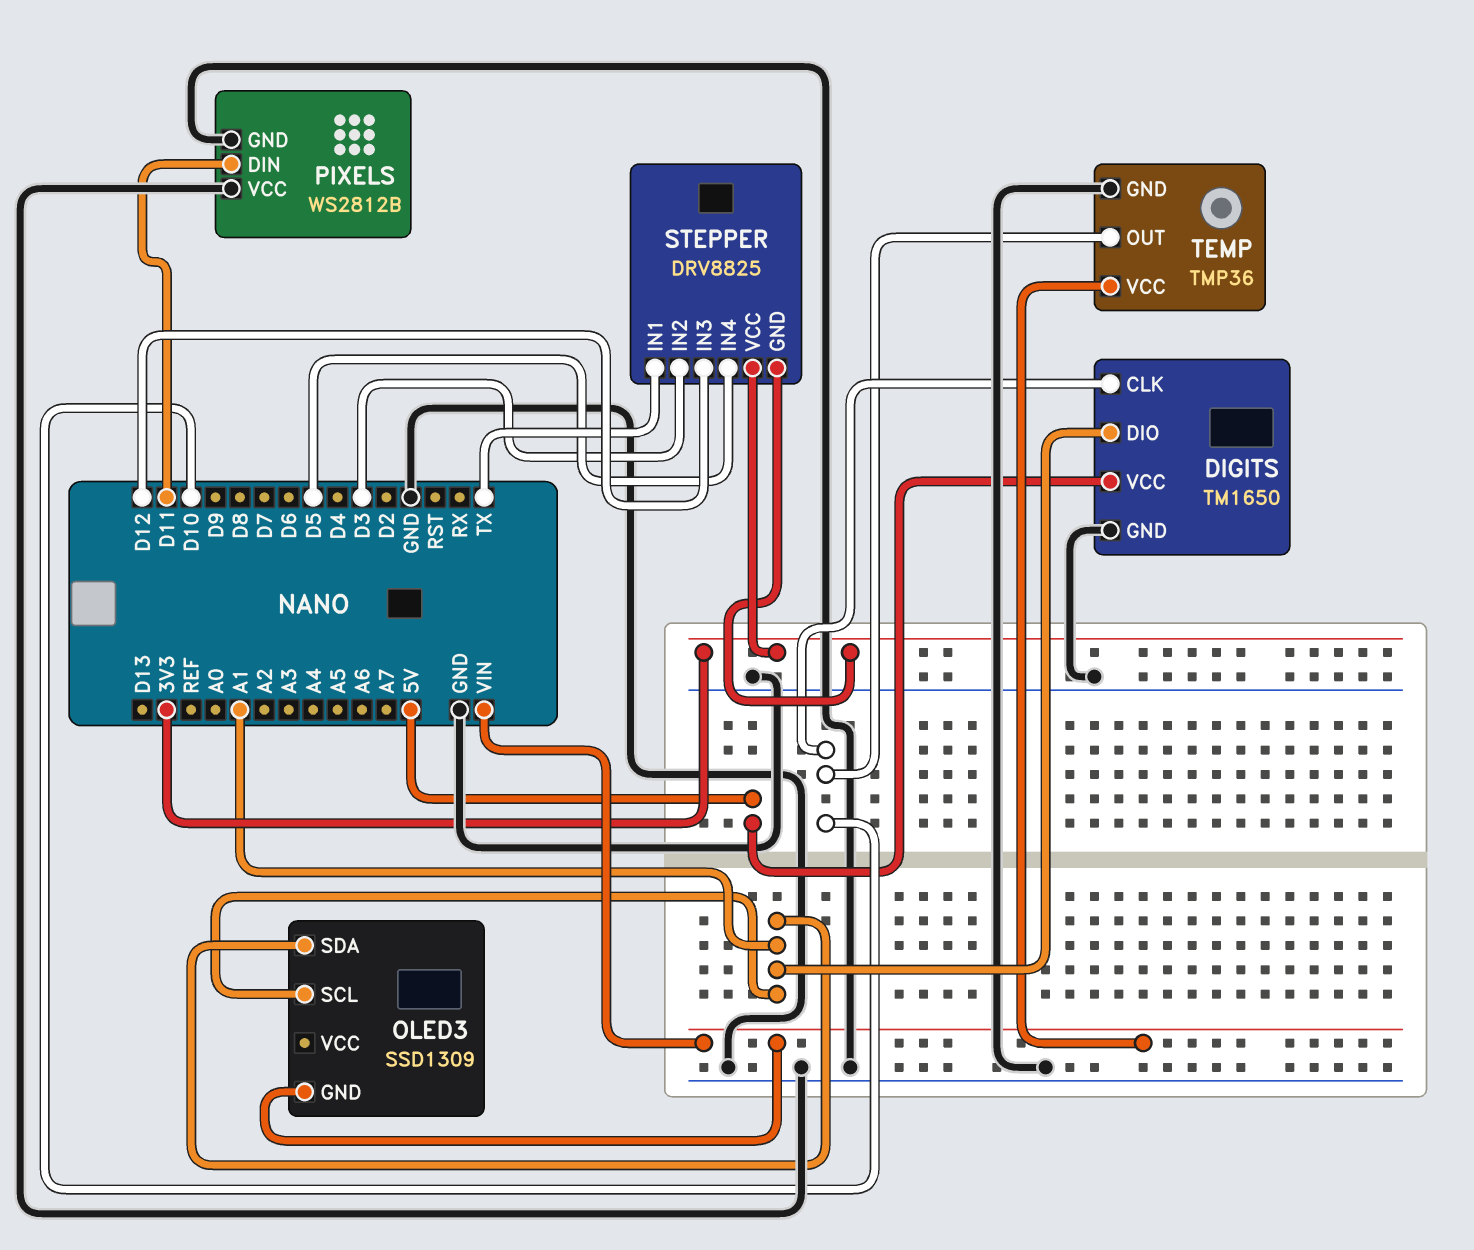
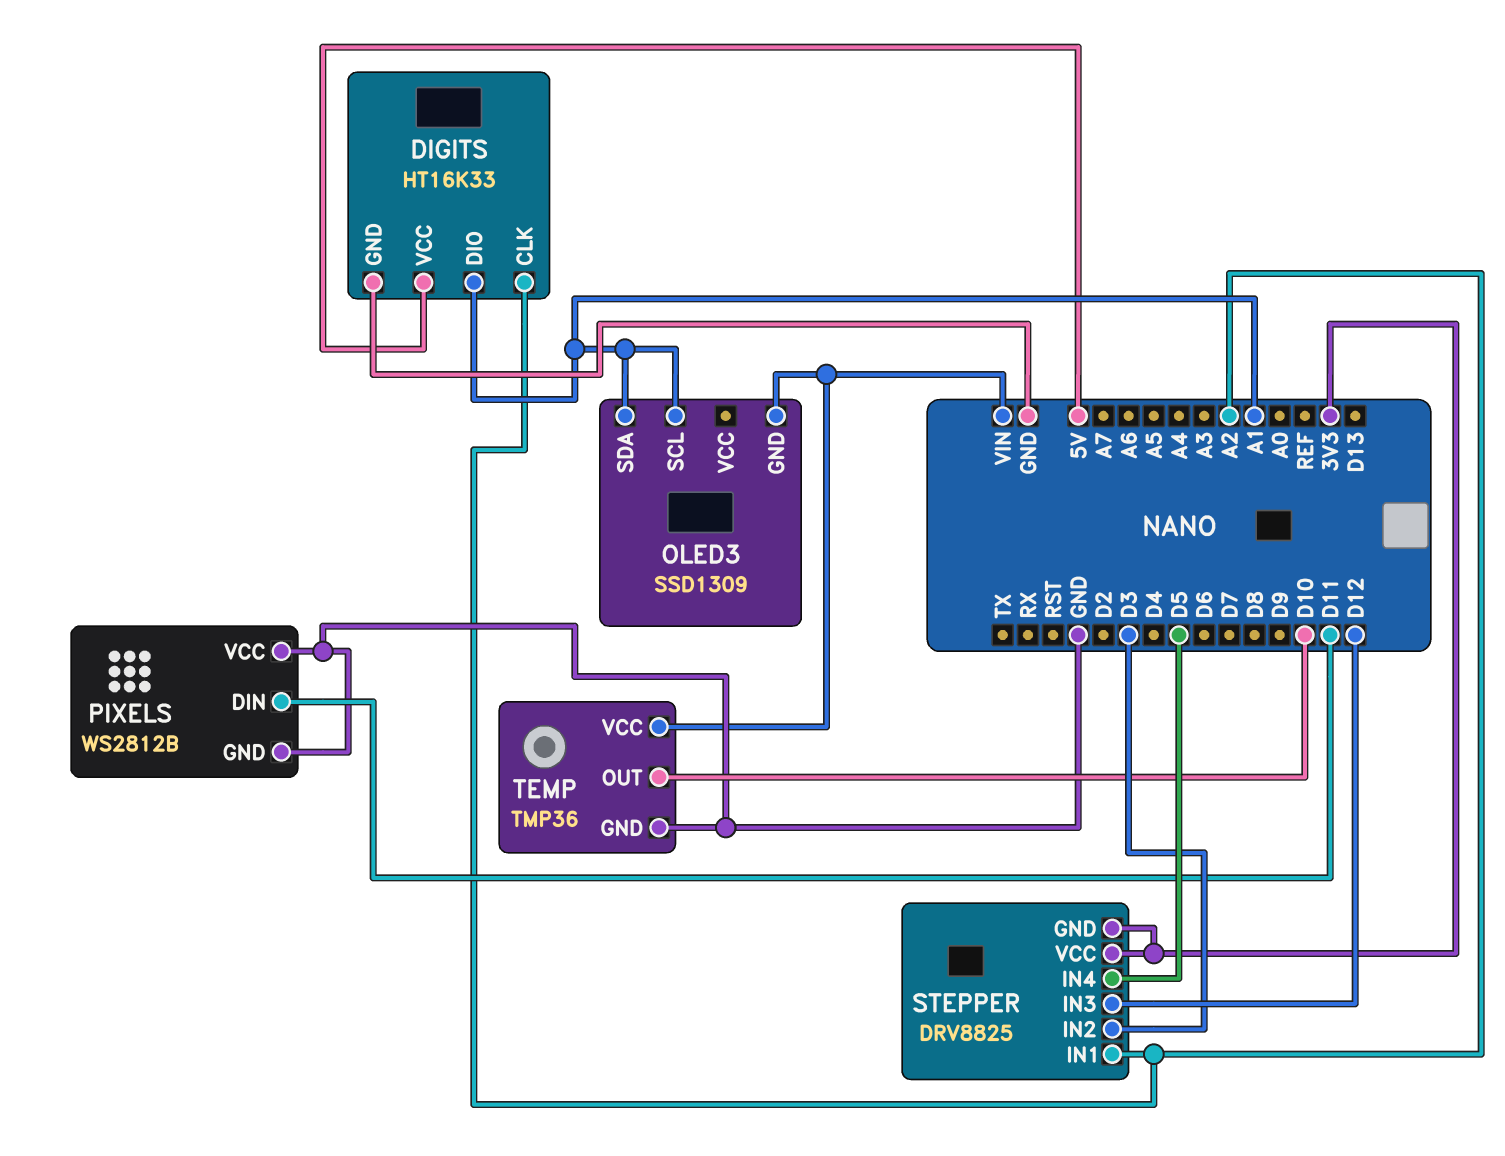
DIGITS: TM1650 -> HT16K33
DIGITS pin CLK: D10 -> A2
STEPPER pin IN1: TX -> A2

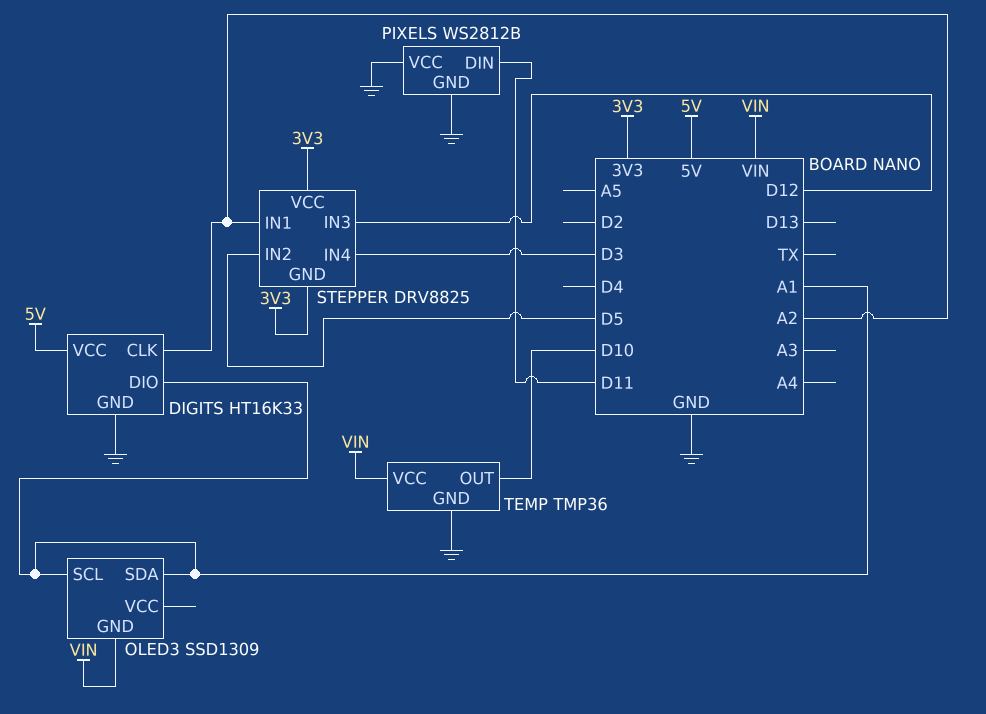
STEPPER pin IN2: D3 -> D5
STEPPER pin IN4: D5 -> D3

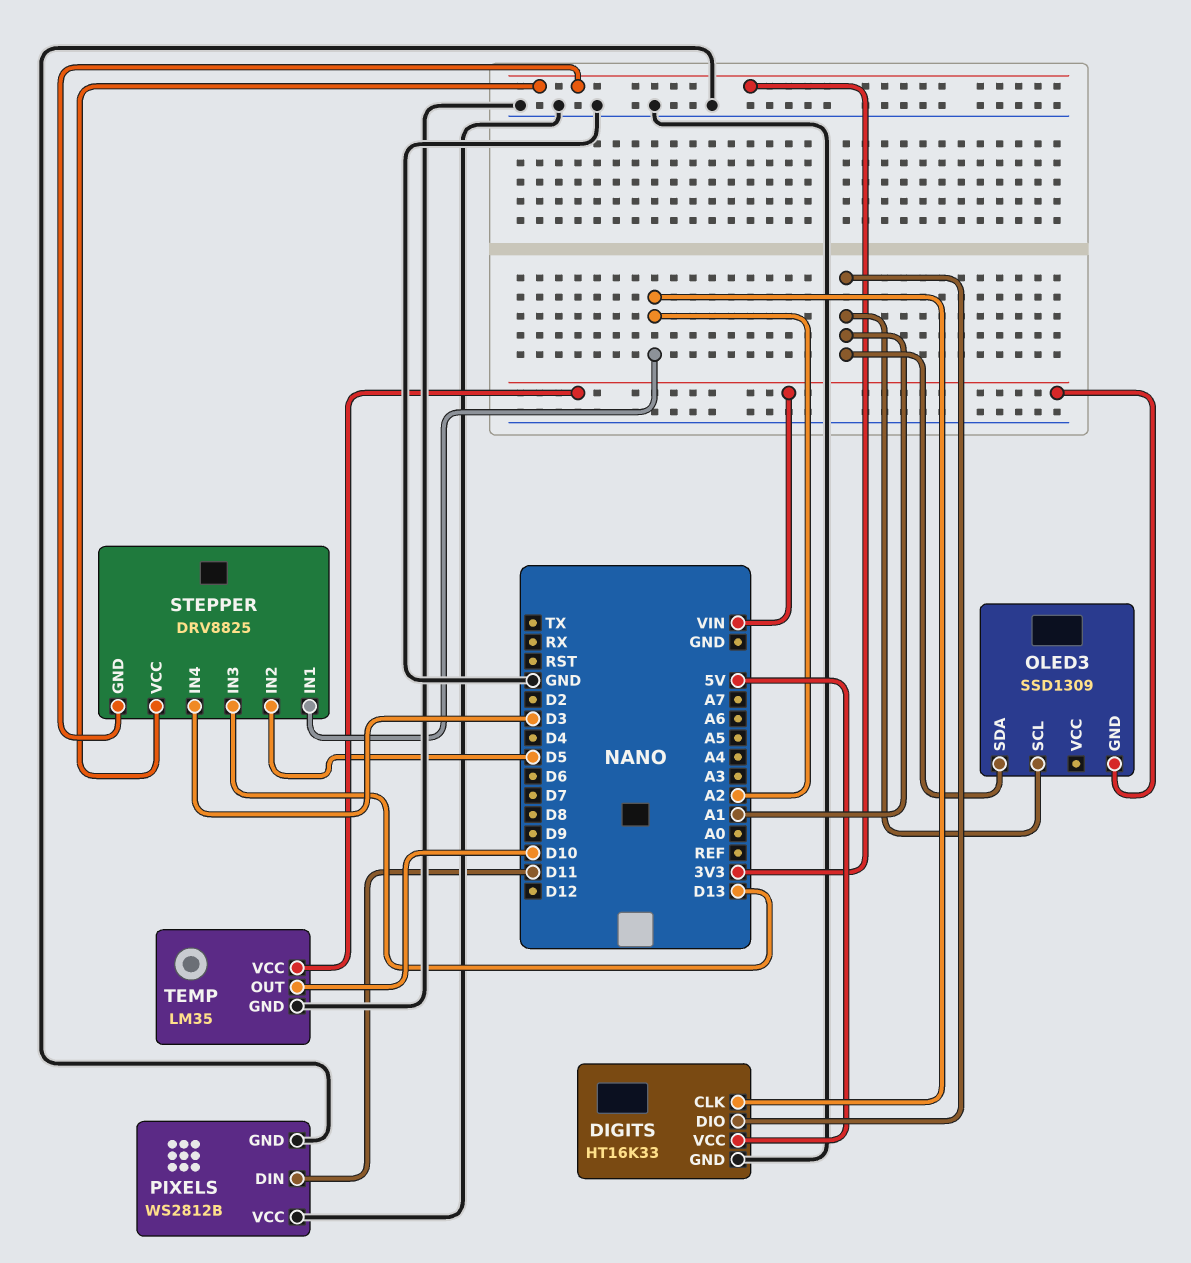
STEPPER pin IN3: D12 -> D13
TEMP: TMP36 -> LM35

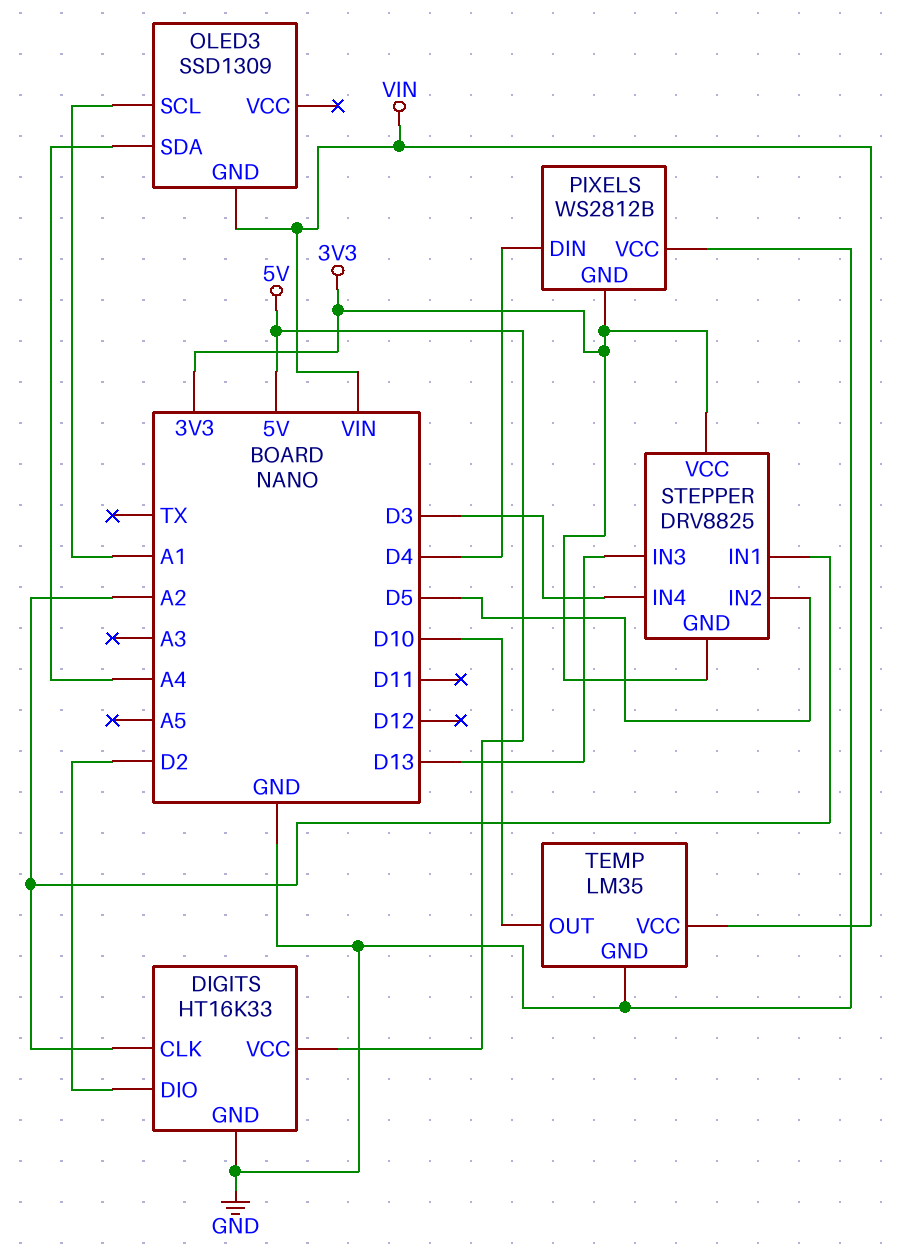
DIGITS pin DIO: A1 -> D2
OLED3 pin SDA: A1 -> A4
PIXELS pin DIN: D11 -> D4
PIXELS pin GND: GND -> 3V3

